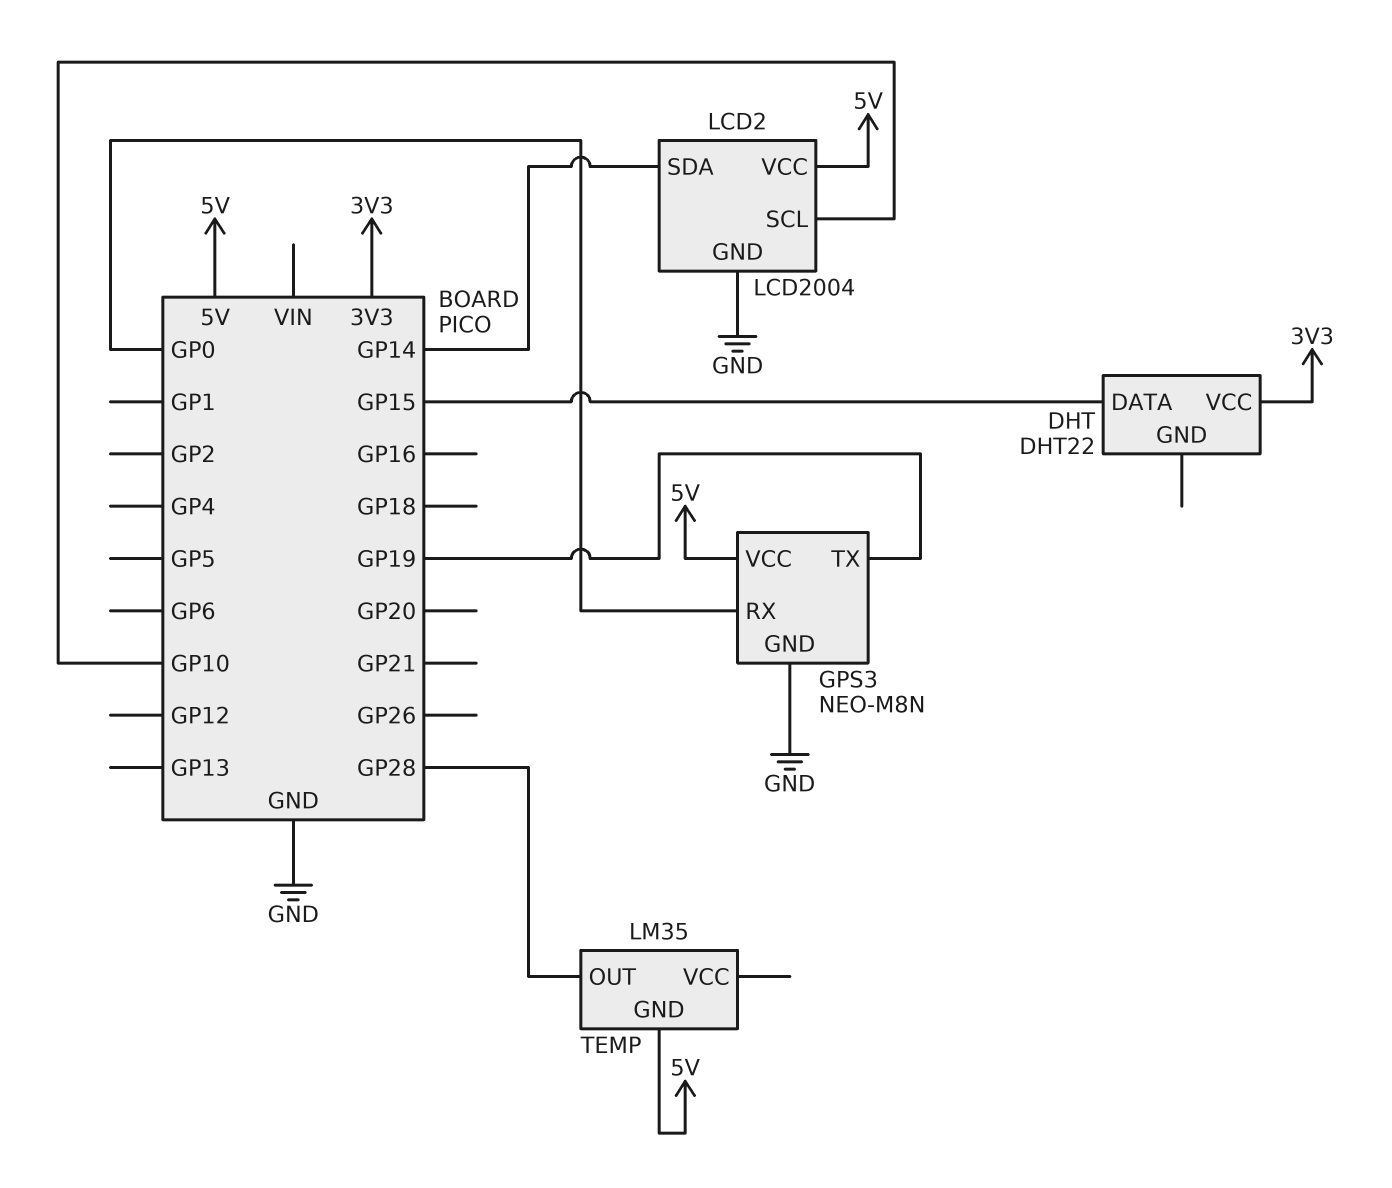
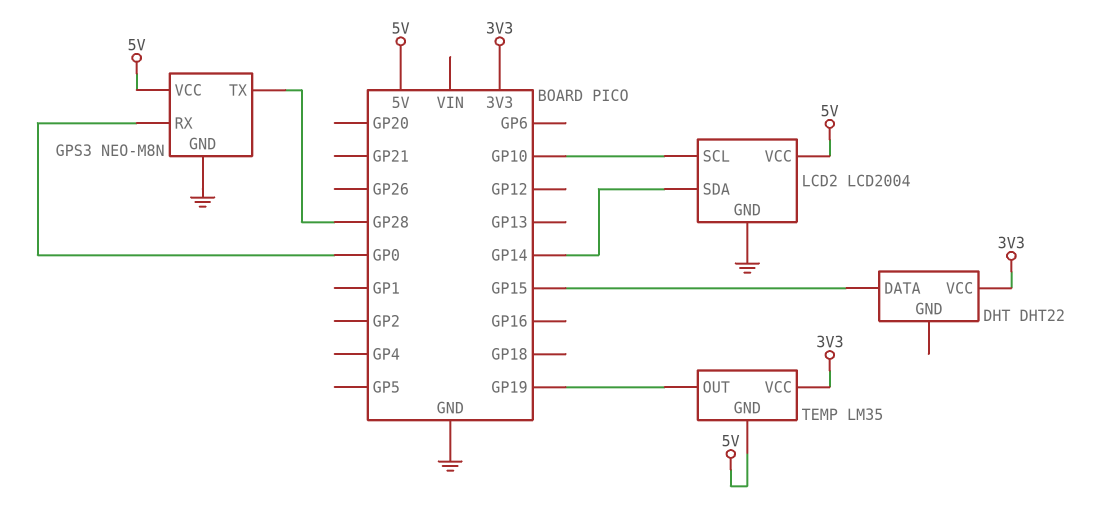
GPS3 pin TX: GP19 -> GP28
TEMP pin OUT: GP28 -> GP19
TEMP pin VCC: none -> 3V3

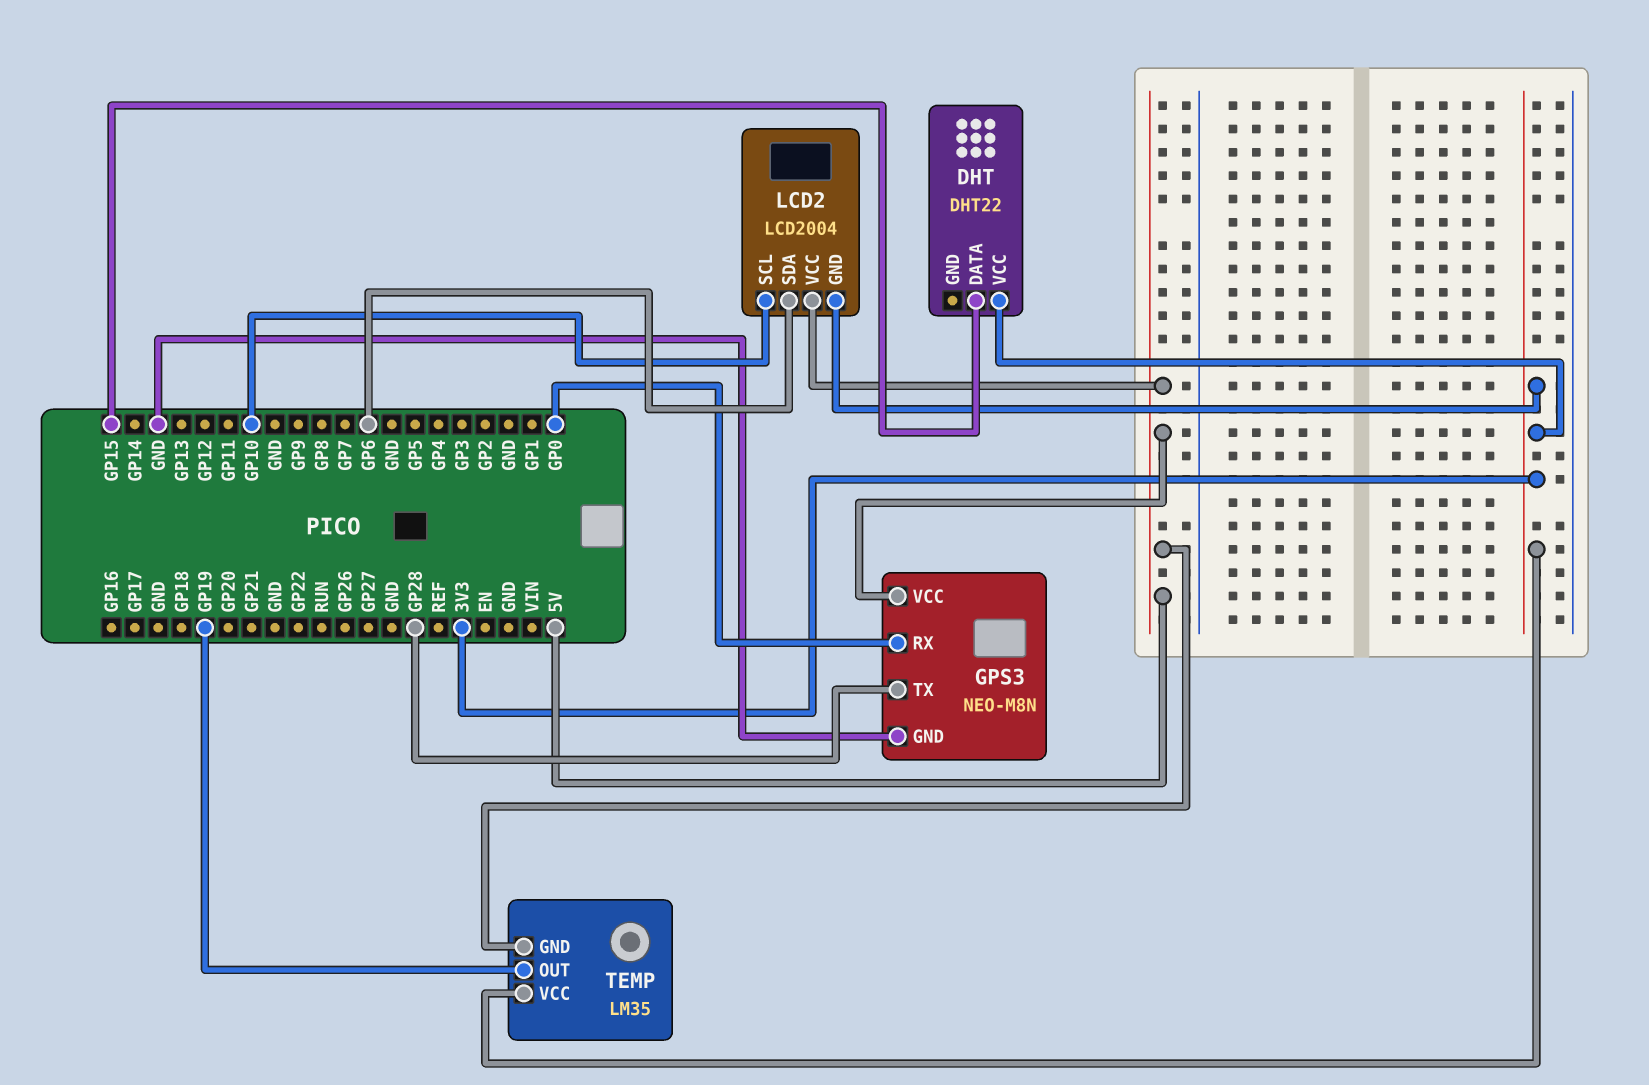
LCD2 pin GND: GND -> 3V3
LCD2 pin SDA: GP14 -> GP6

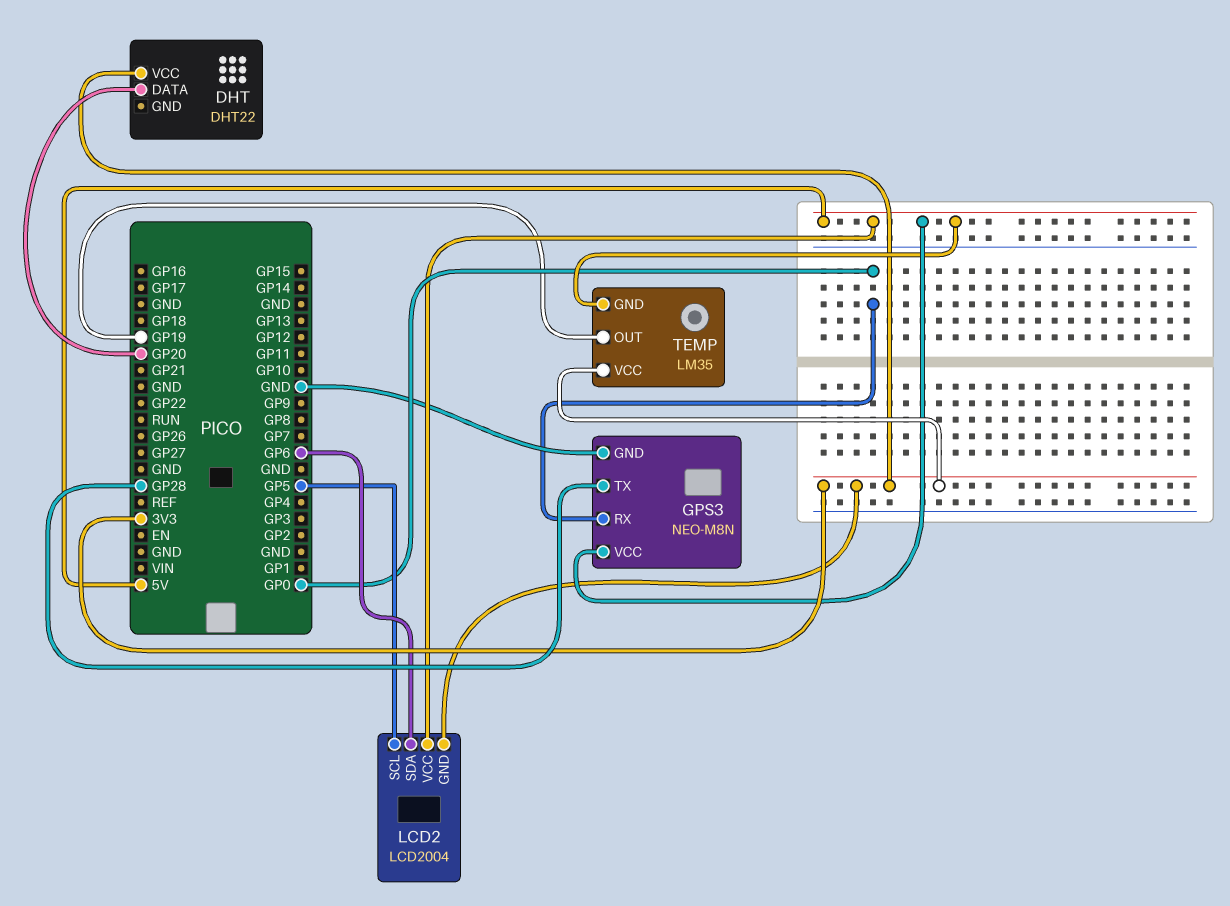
DHT pin DATA: GP15 -> GP20
LCD2 pin SCL: GP10 -> GP5

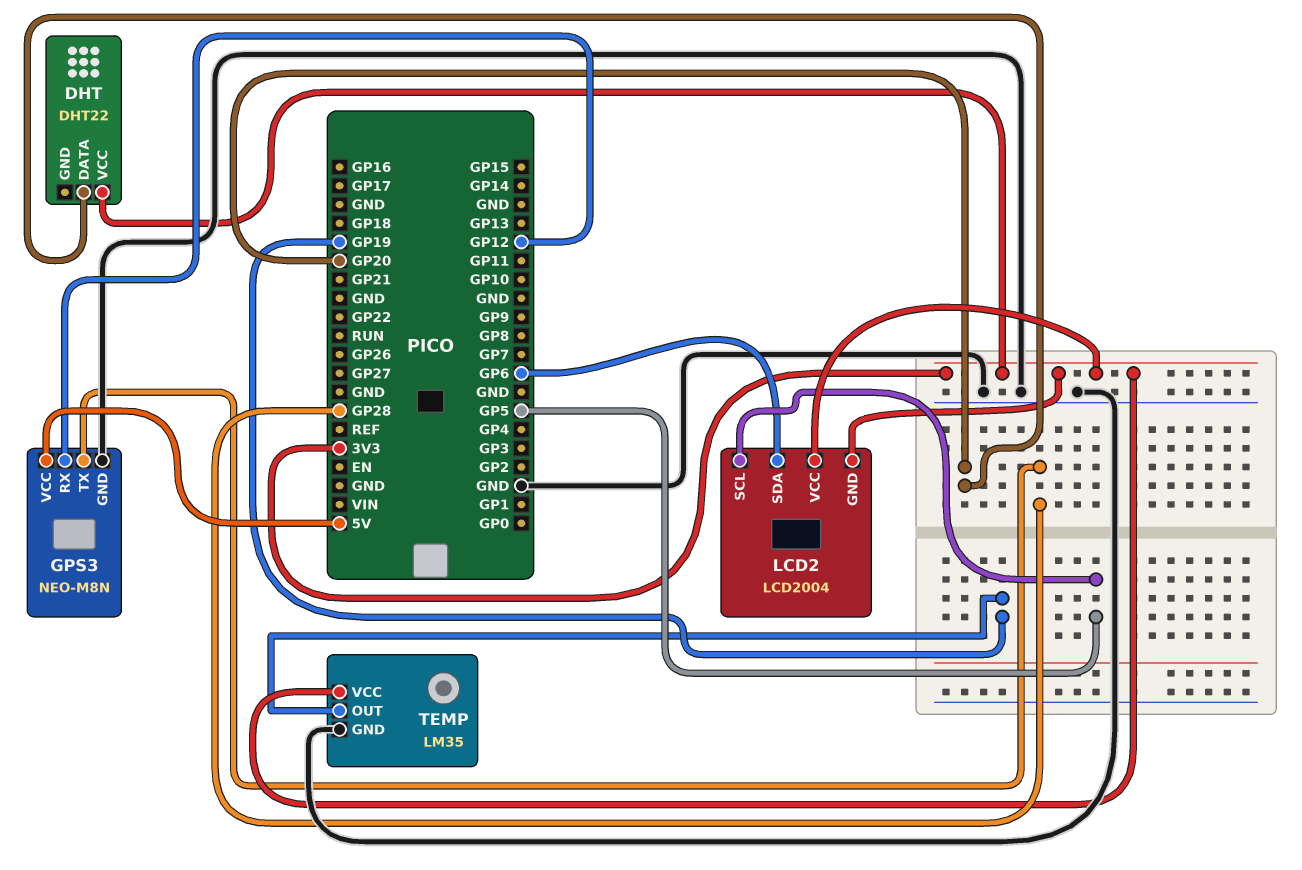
GPS3 pin RX: GP0 -> GP12
LCD2 pin VCC: 5V -> 3V3
TEMP pin GND: 5V -> GND

